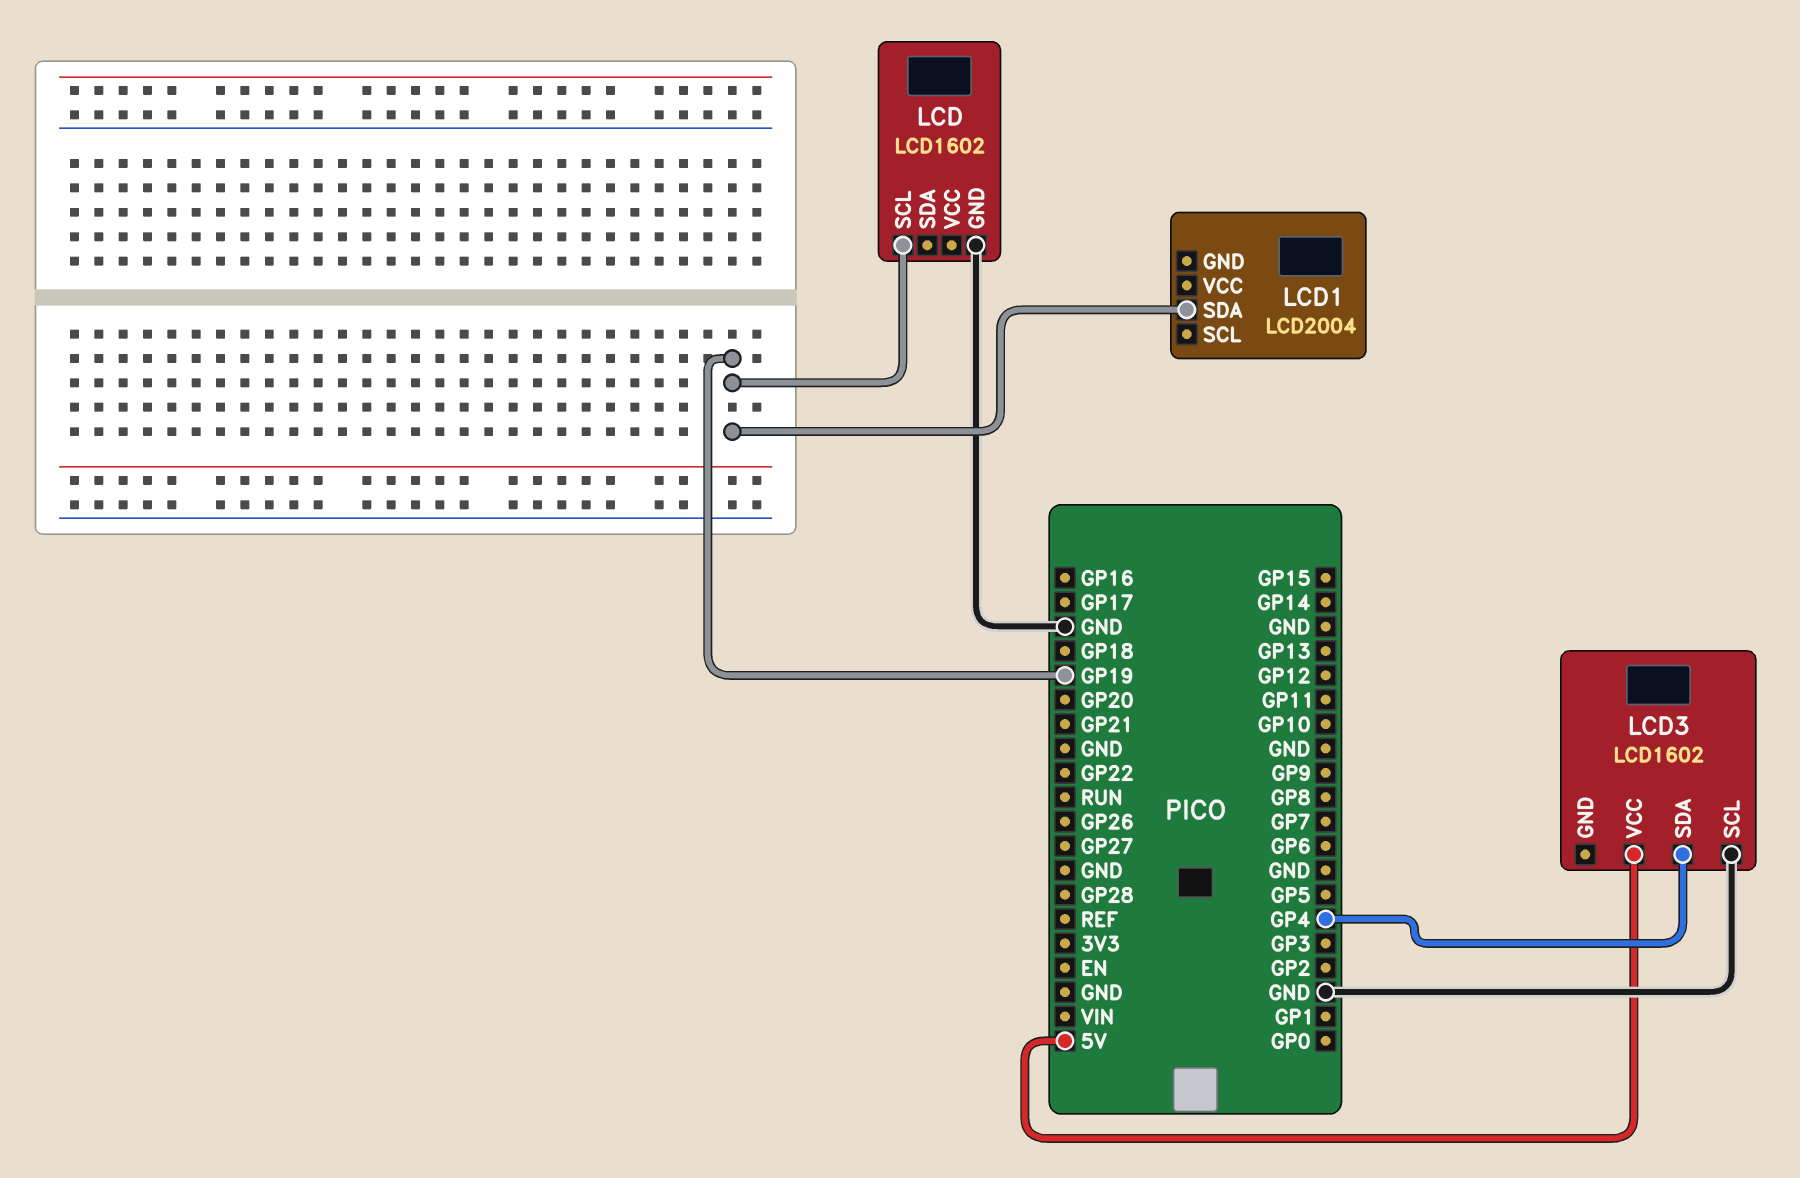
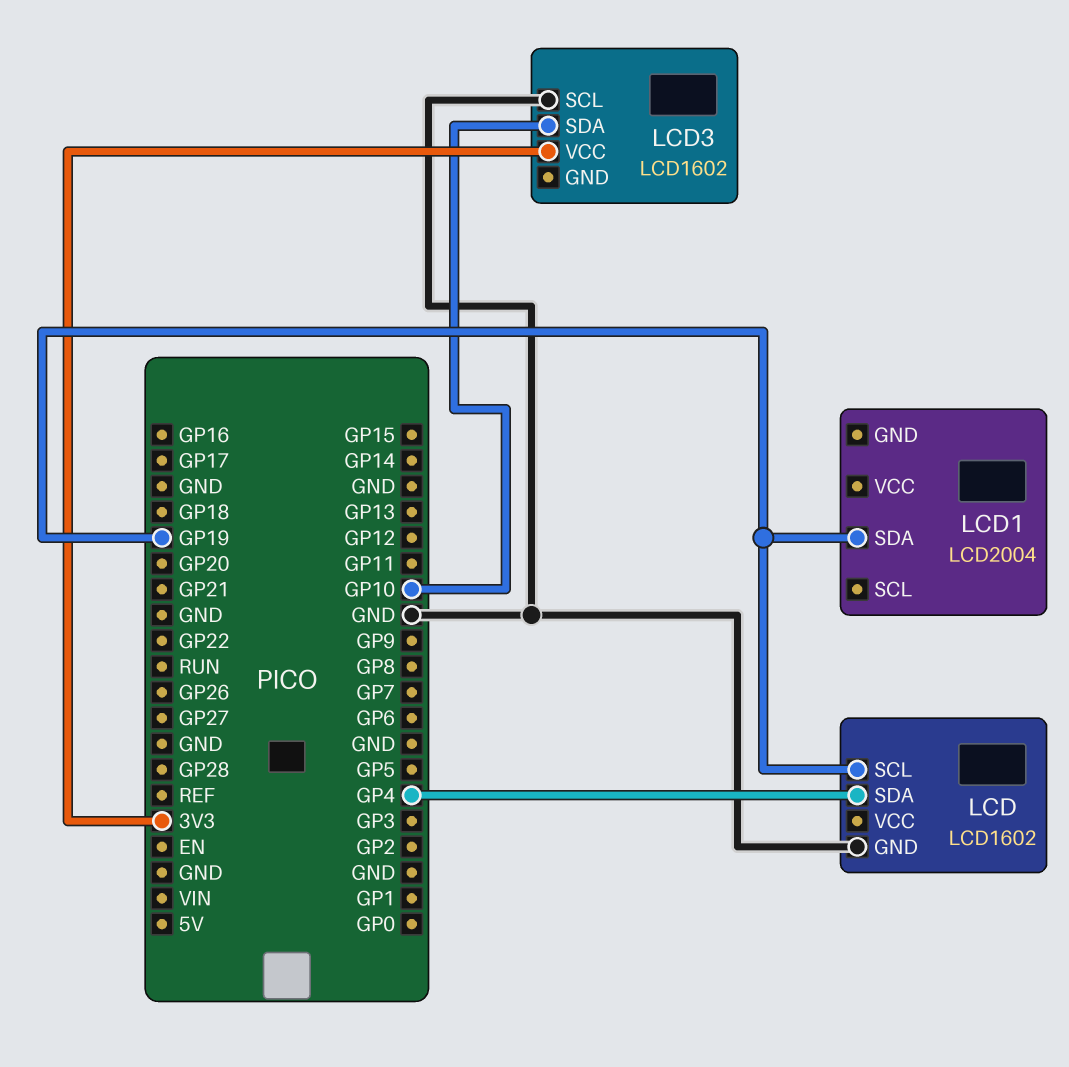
LCD pin SDA: none -> GP4
LCD3 pin SDA: GP4 -> GP10
LCD3 pin VCC: 5V -> 3V3

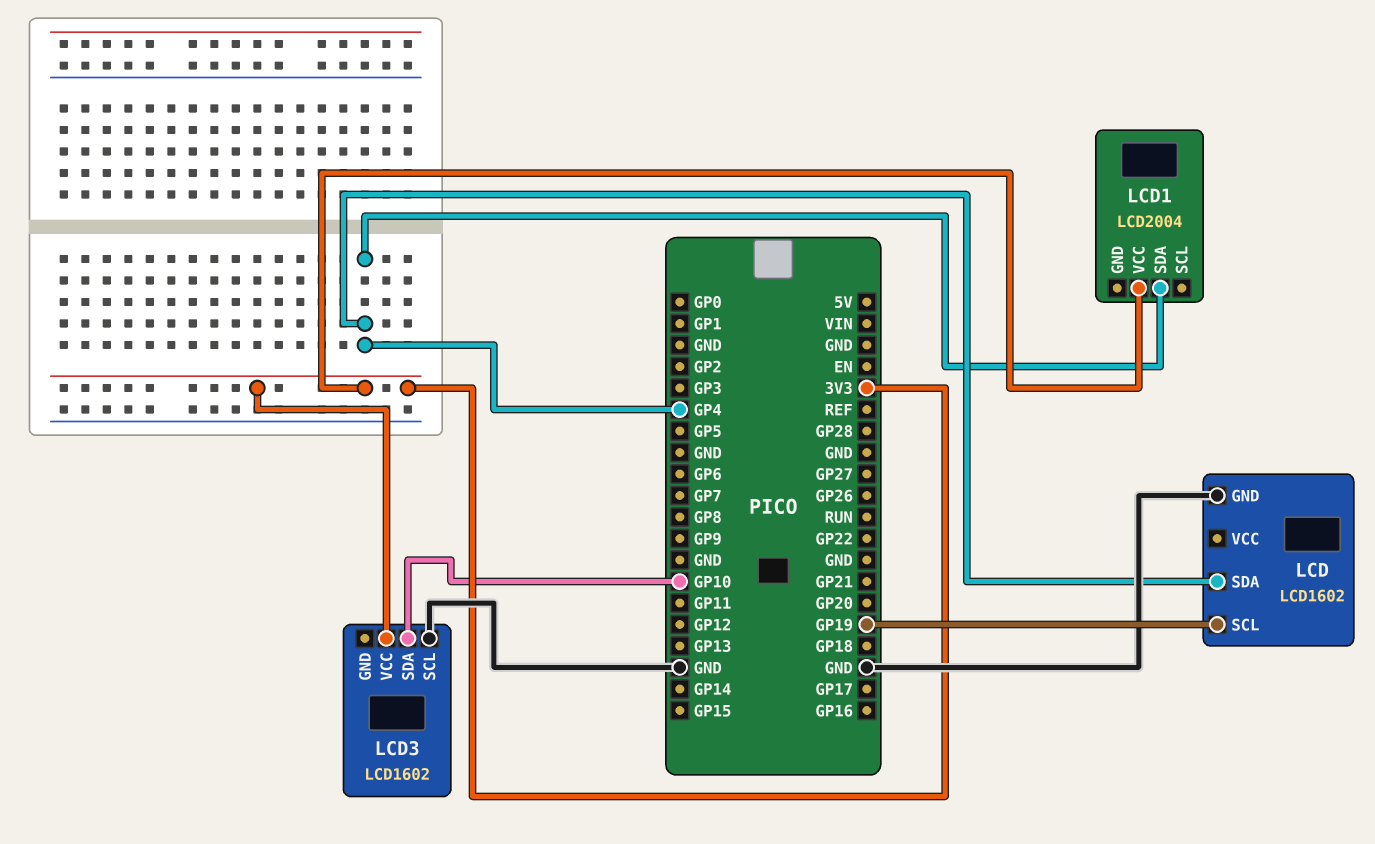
LCD1 pin SDA: GP19 -> GP4
LCD1 pin VCC: none -> 3V3

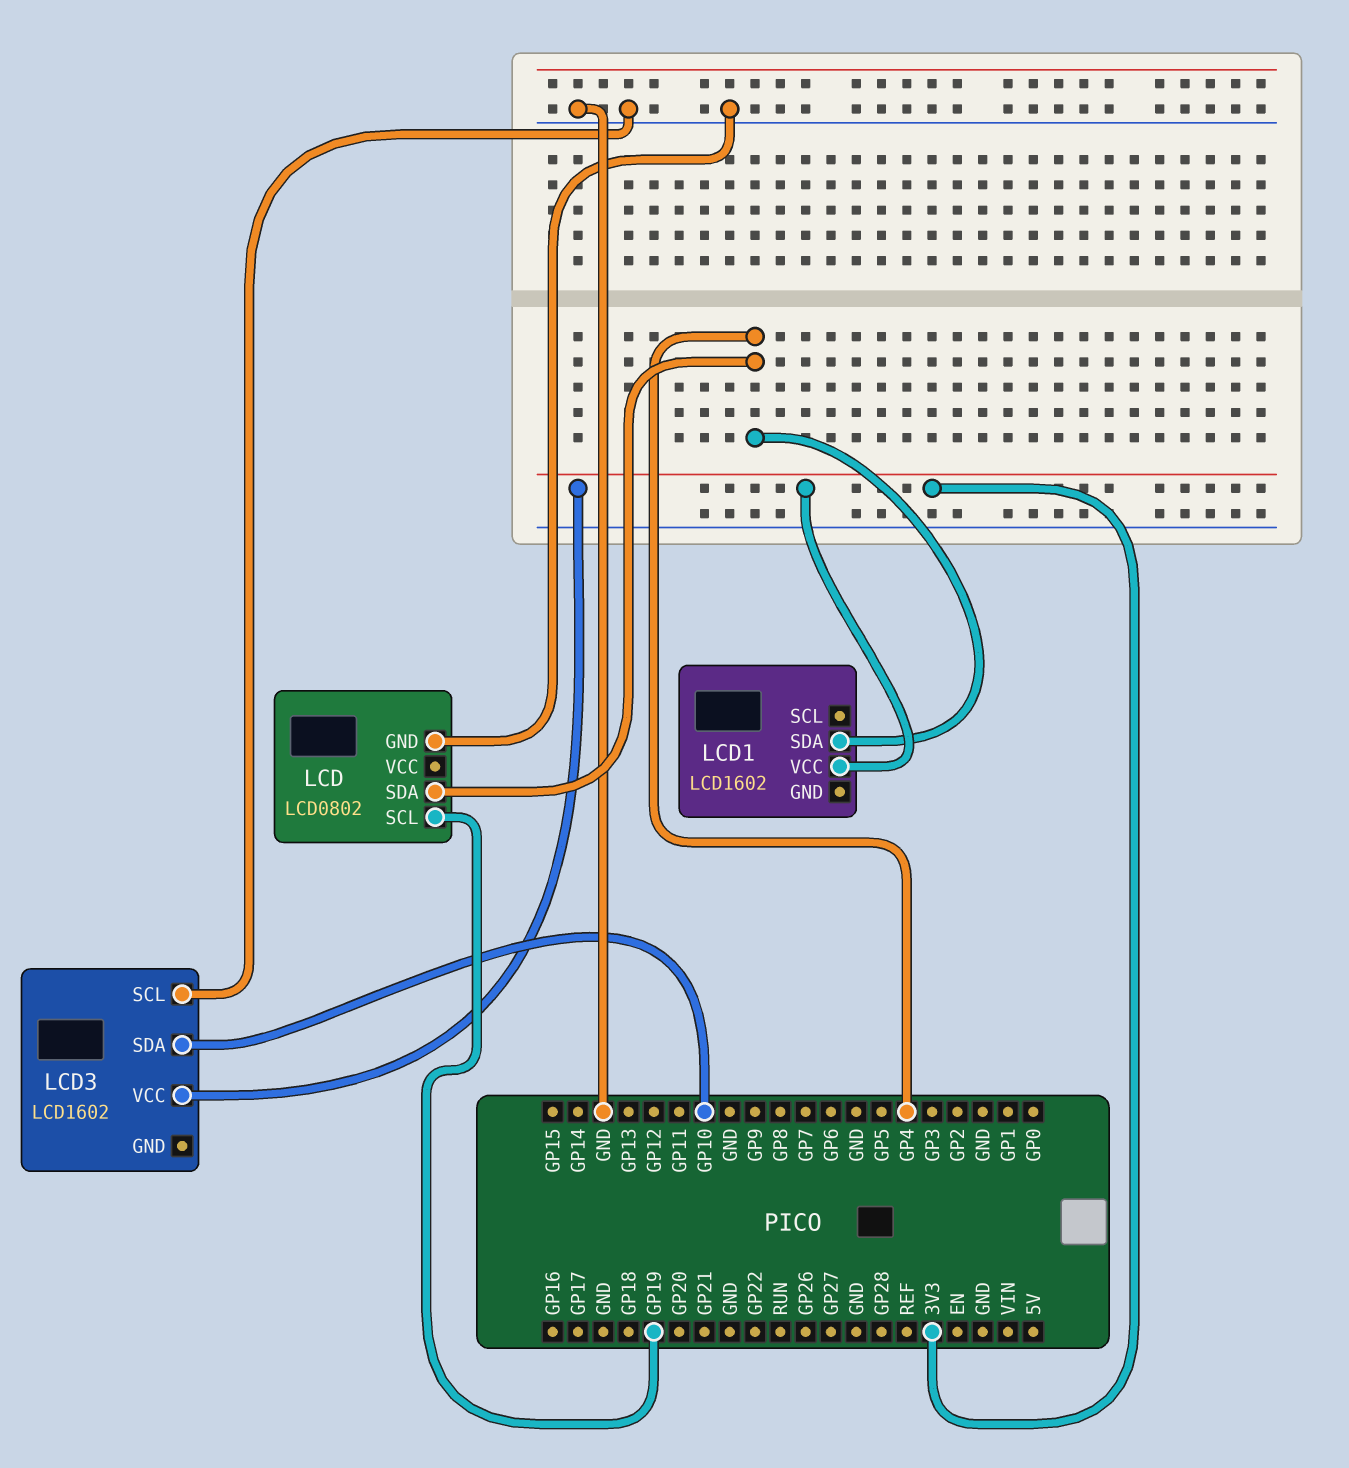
LCD: LCD1602 -> LCD0802
LCD1: LCD2004 -> LCD1602

